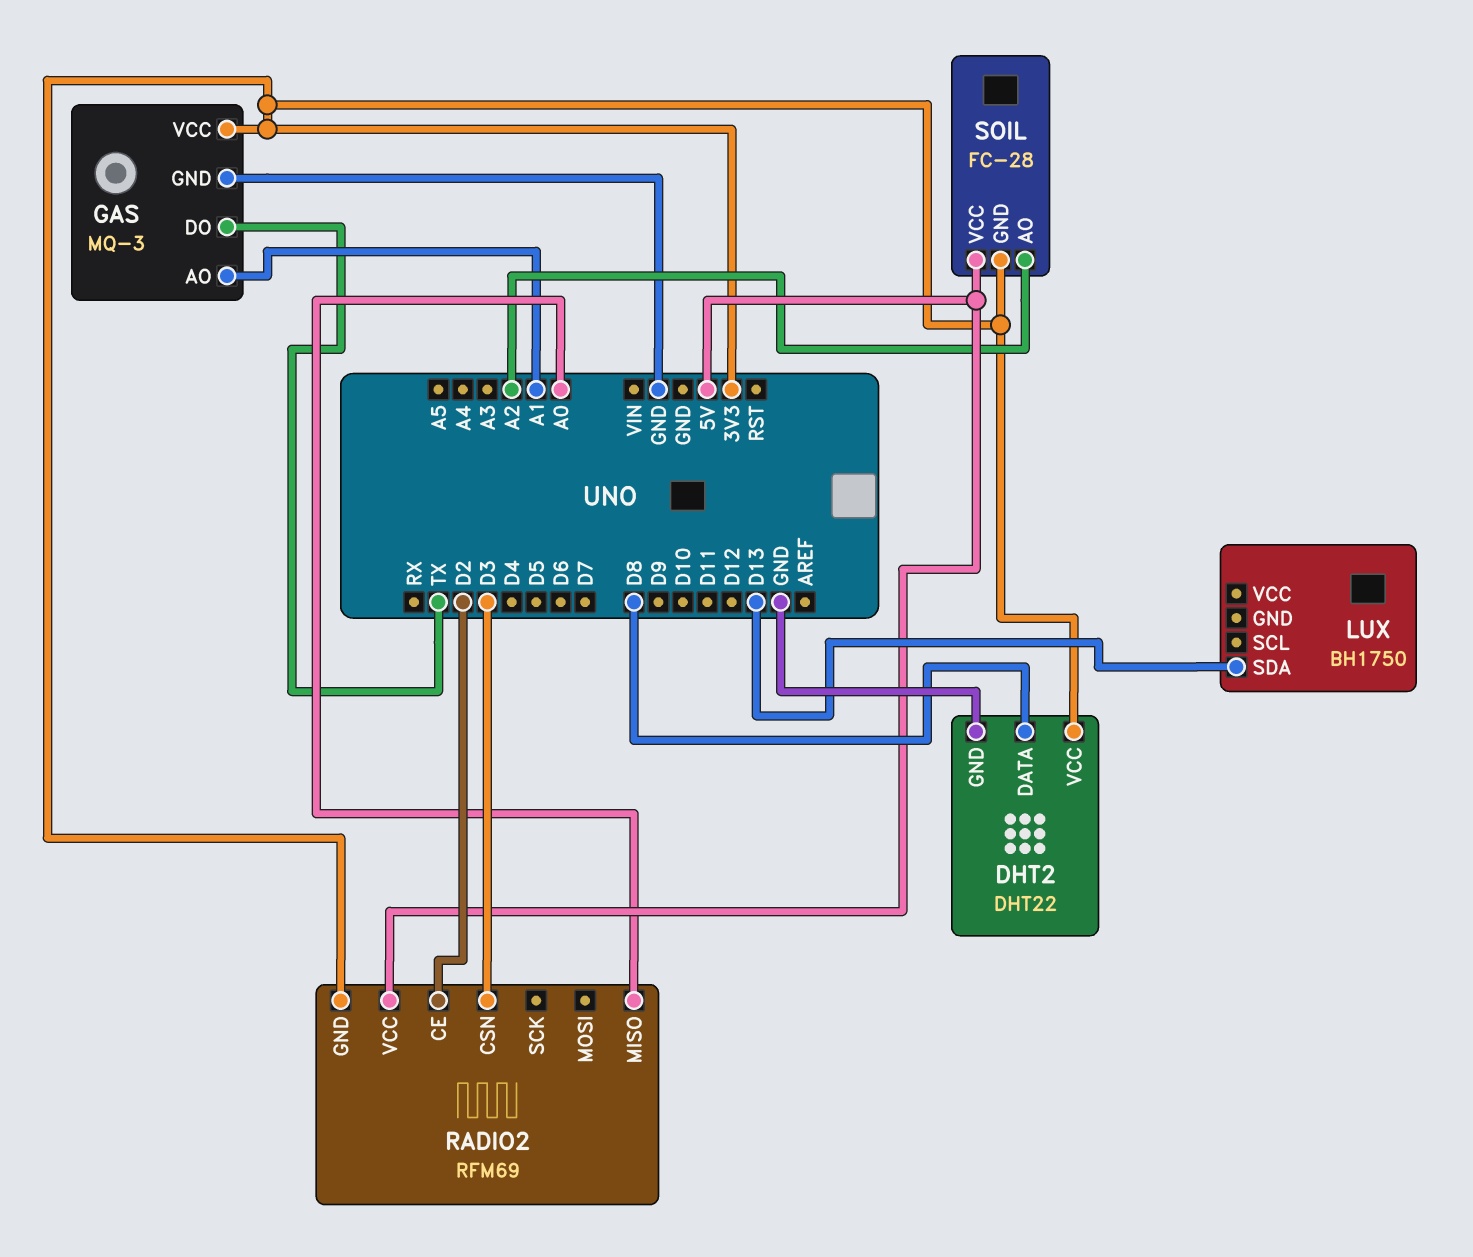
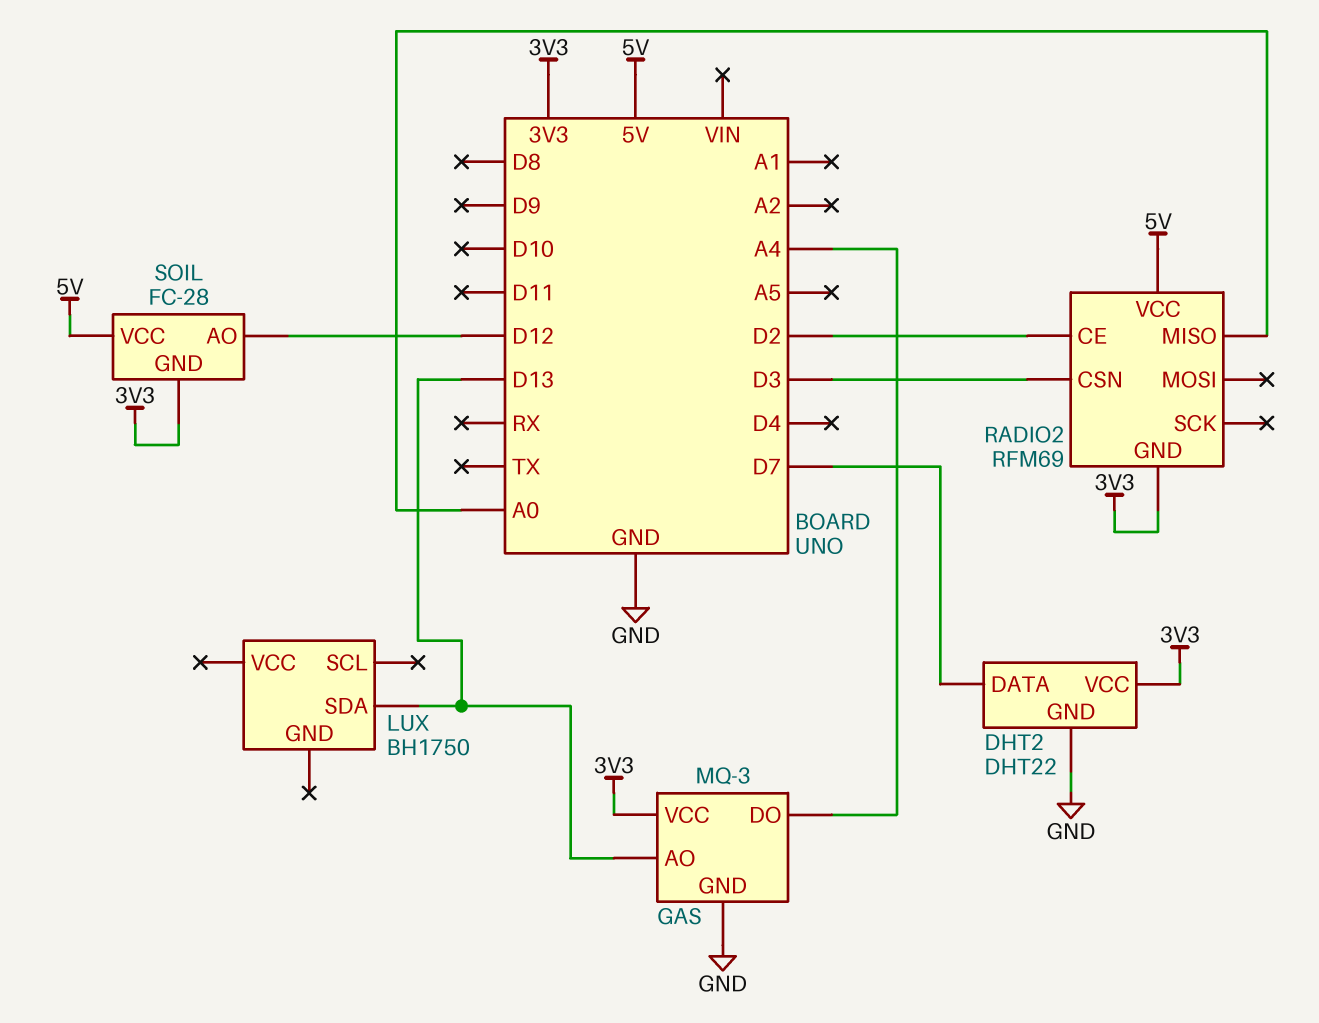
DHT2 pin DATA: D8 -> D7
GAS pin AO: A1 -> D13
GAS pin DO: TX -> A4
SOIL pin AO: A2 -> D12

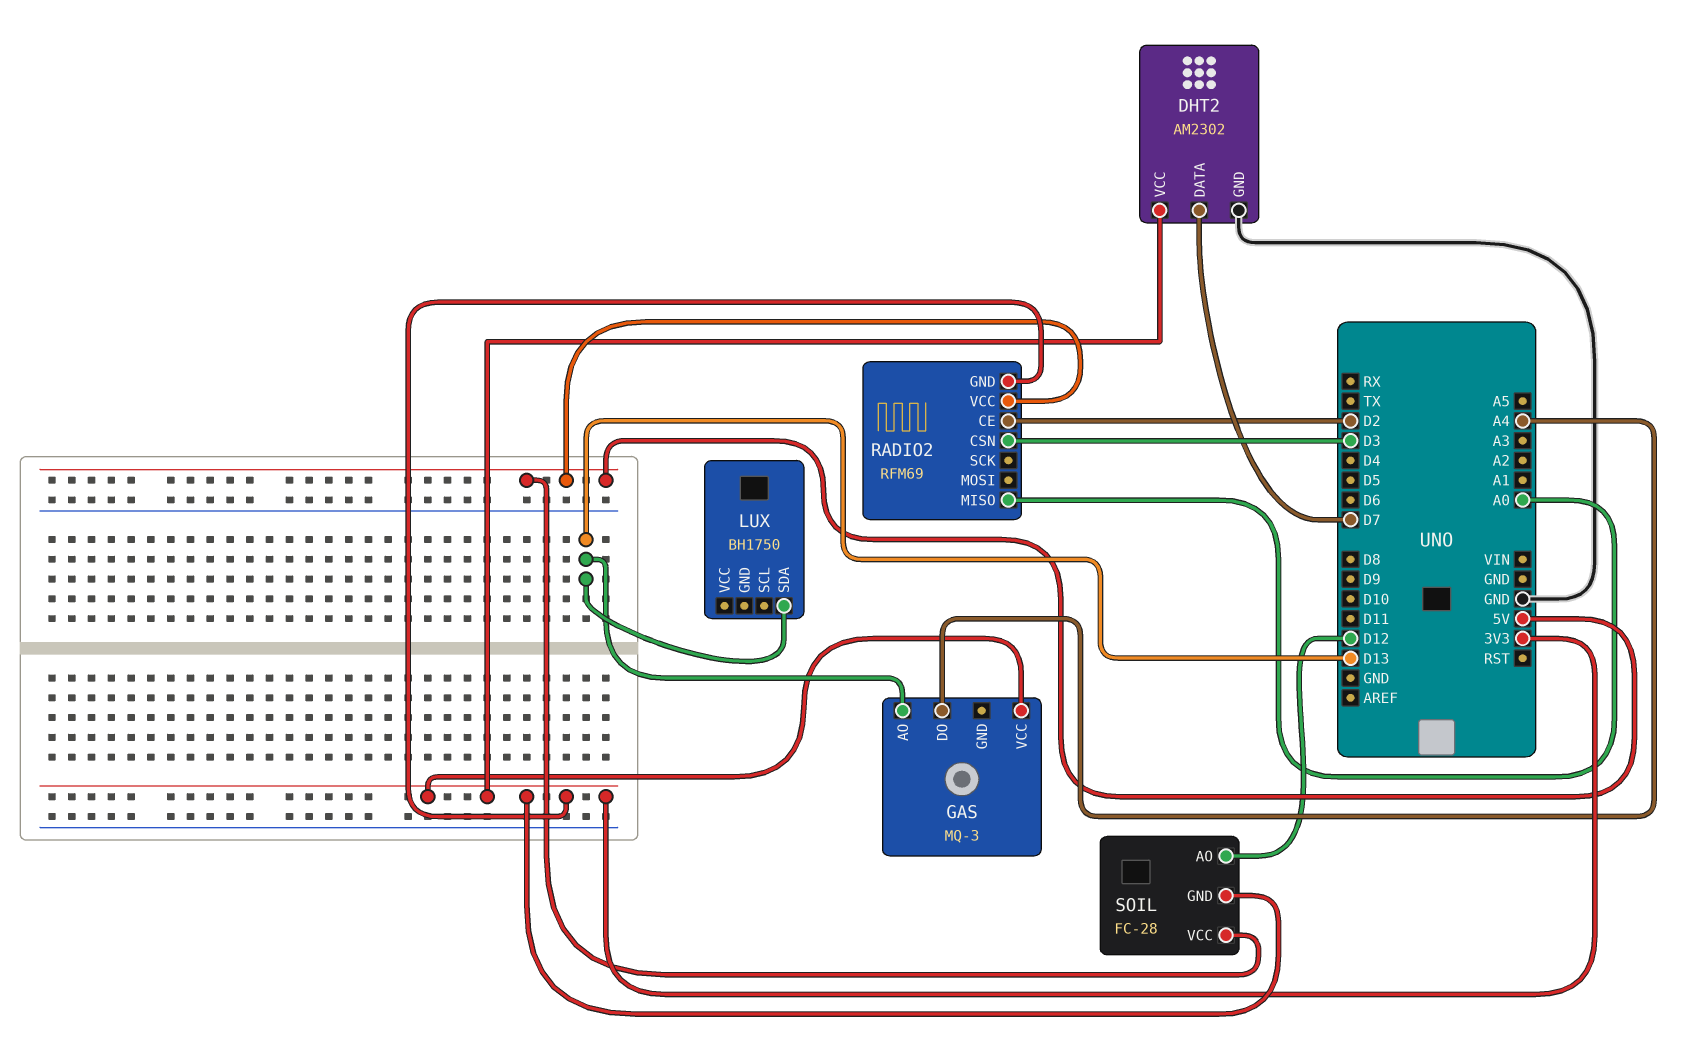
DHT2: DHT22 -> AM2302
GAS pin GND: GND -> none

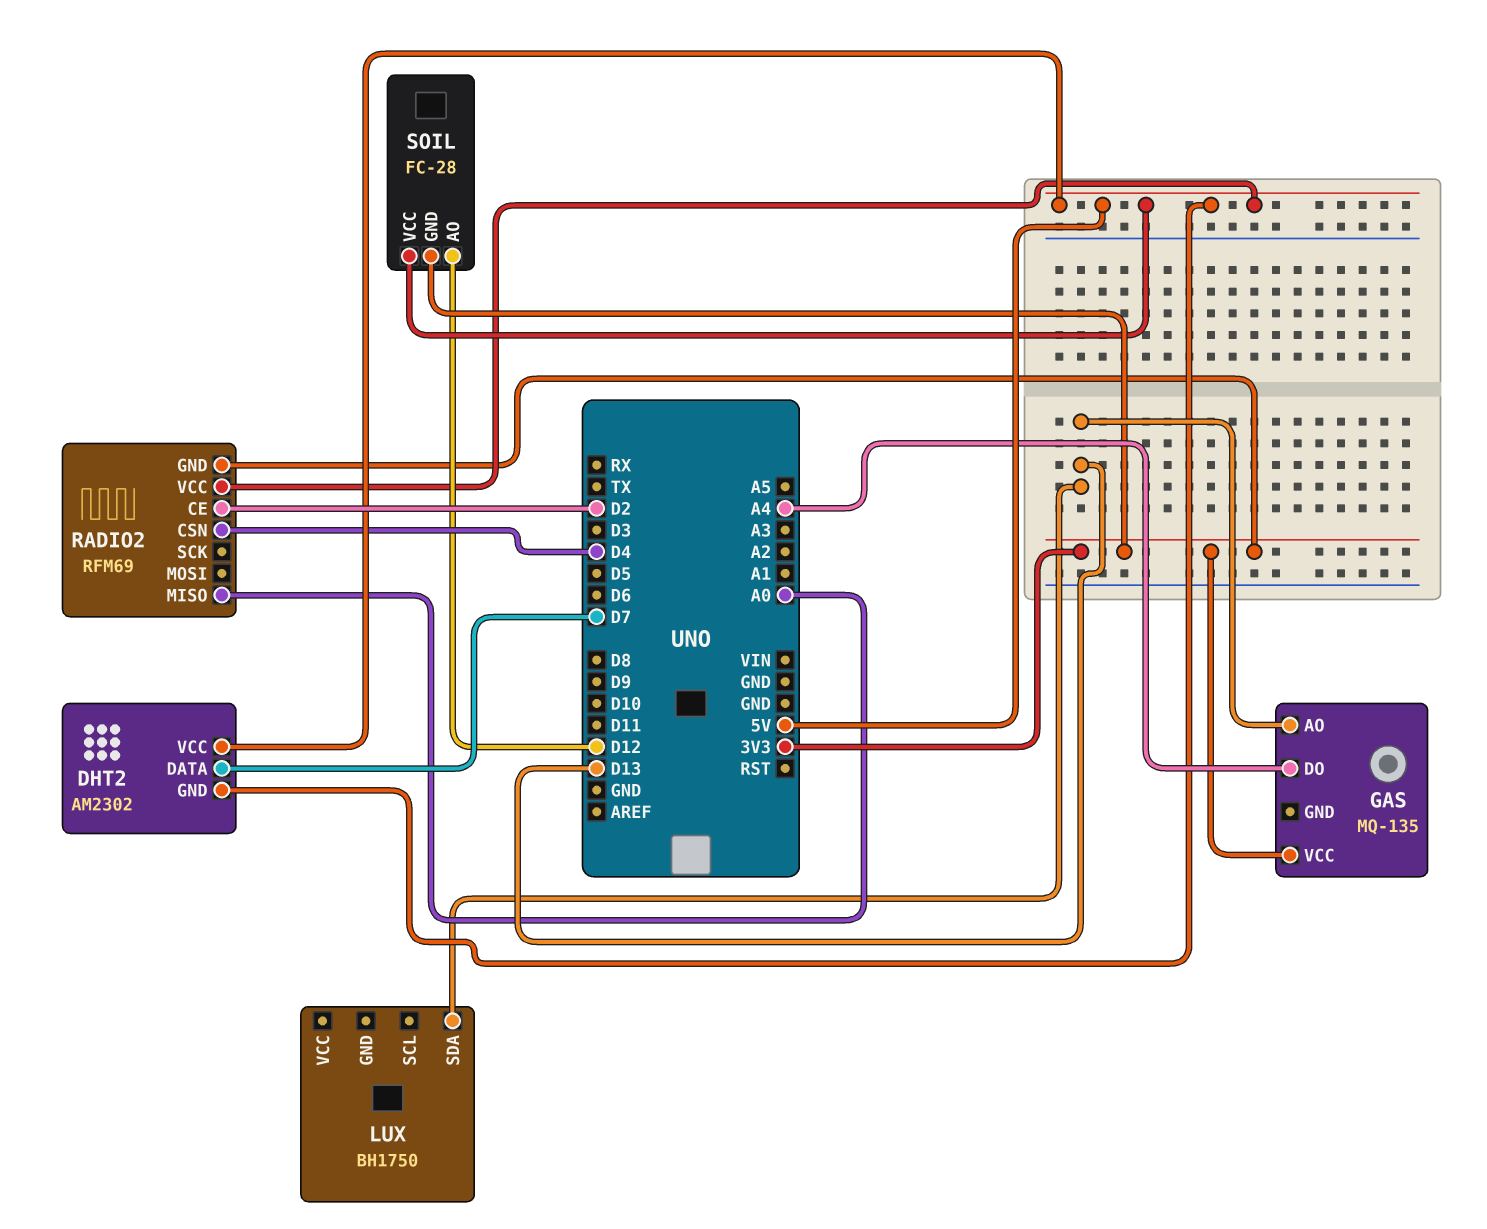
DHT2 pin GND: GND -> 5V
DHT2 pin VCC: 3V3 -> 5V
GAS: MQ-3 -> MQ-135
RADIO2 pin CSN: D3 -> D4

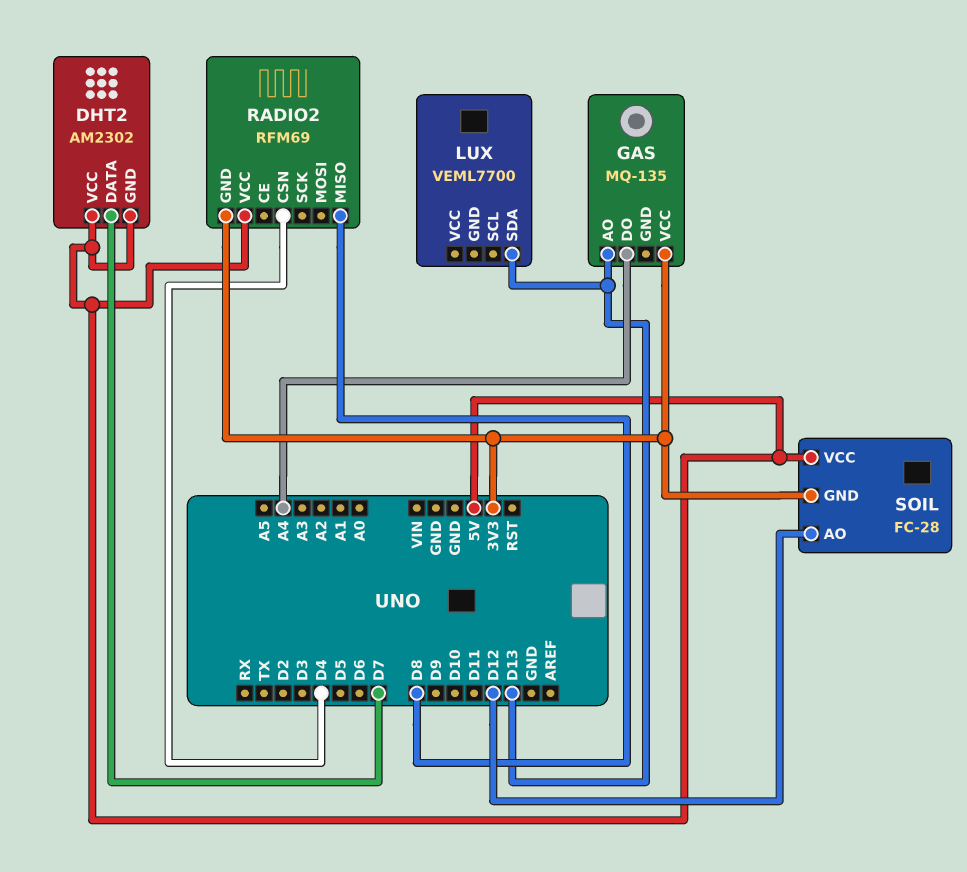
LUX: BH1750 -> VEML7700
RADIO2 pin CE: D2 -> none
RADIO2 pin MISO: A0 -> D8

